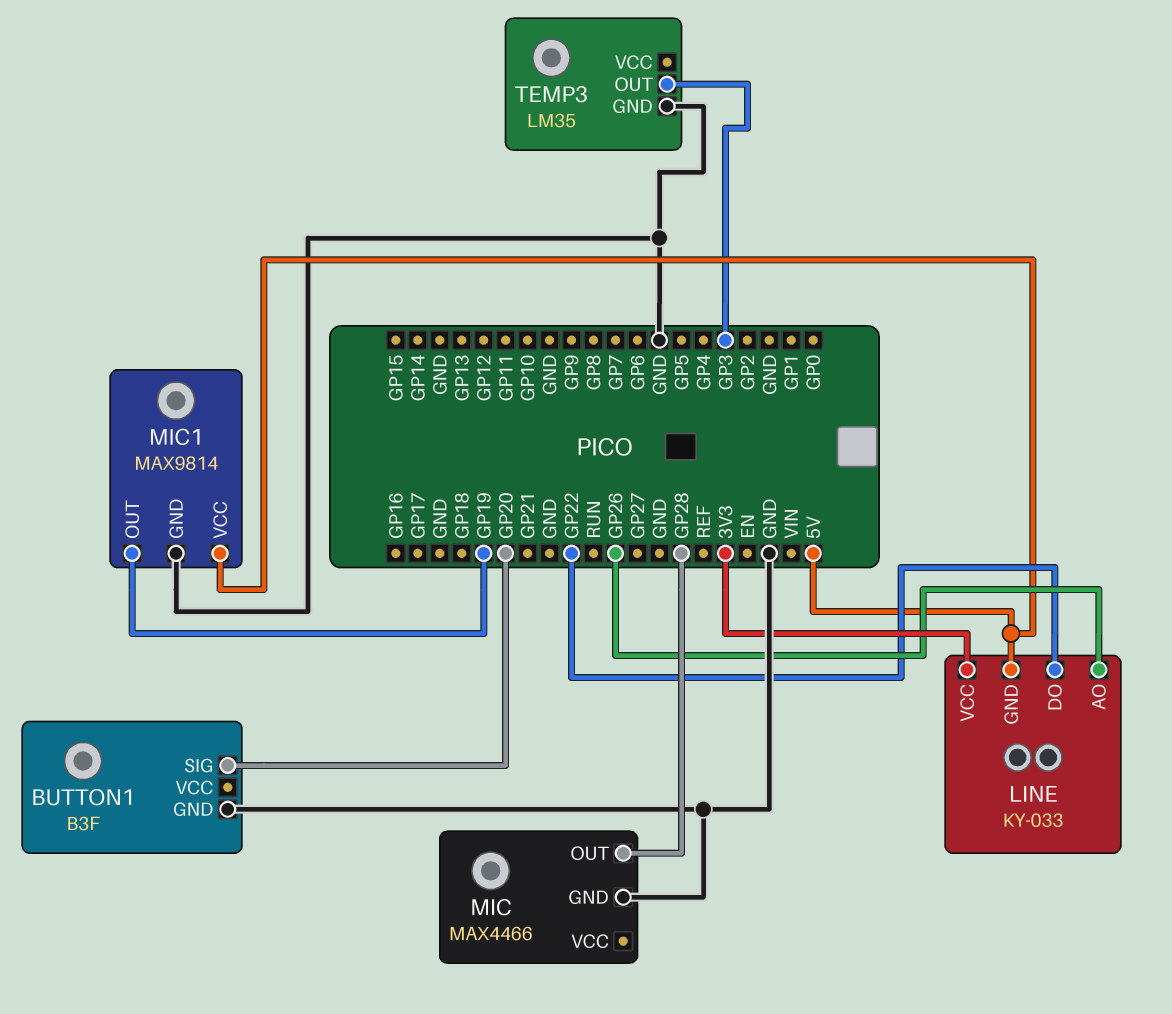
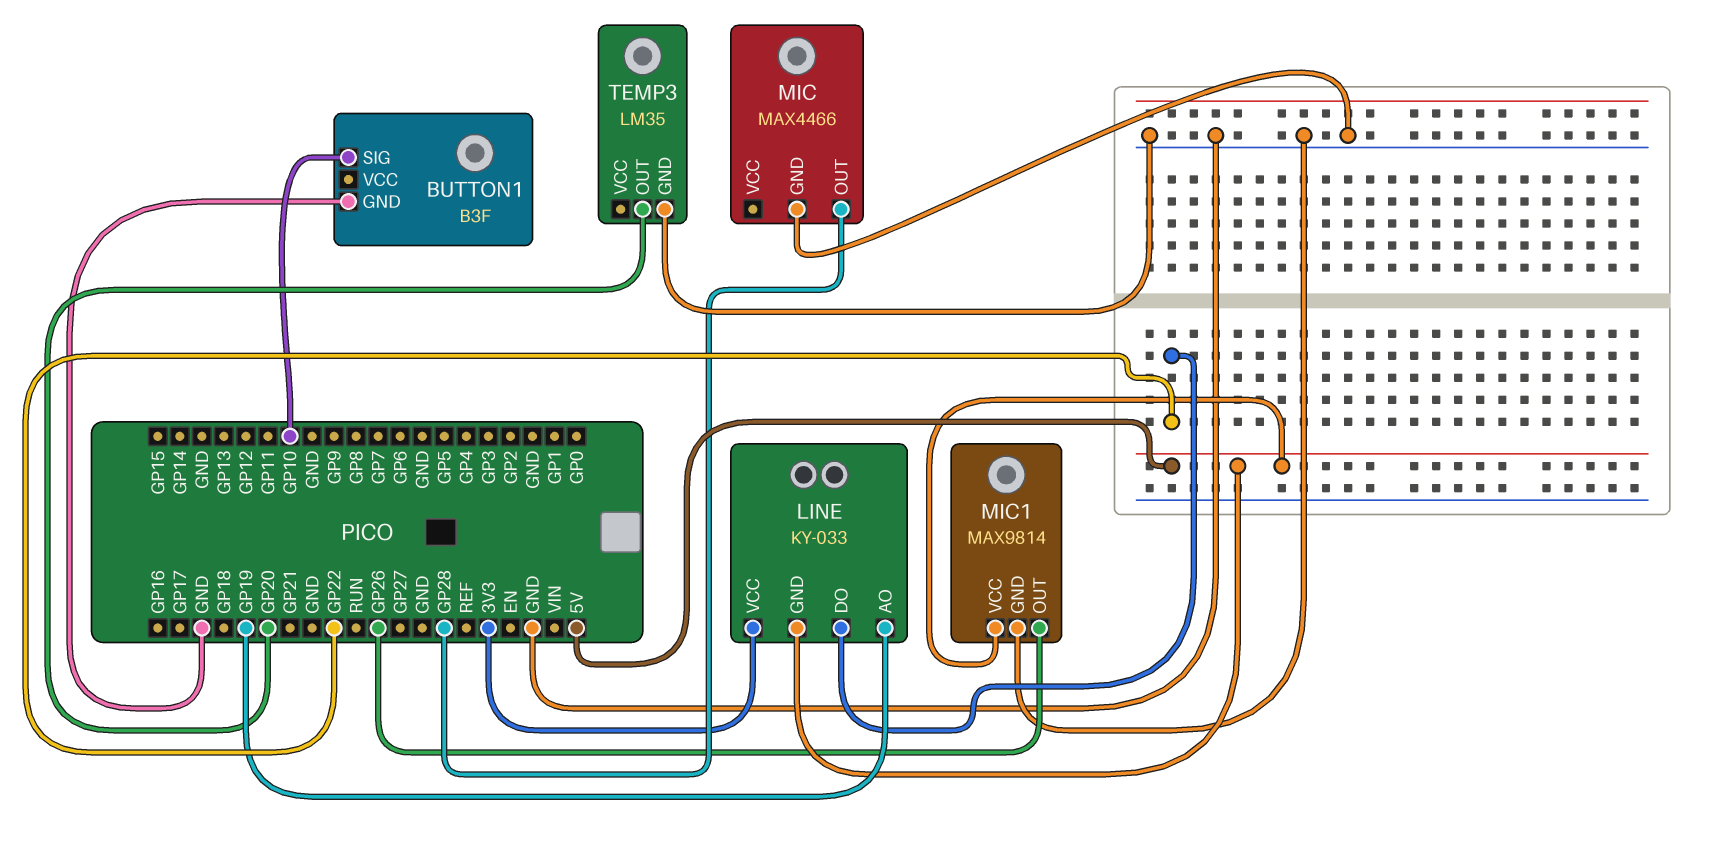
BUTTON1 pin SIG: GP20 -> GP10
LINE pin AO: GP26 -> GP19
MIC1 pin OUT: GP19 -> GP26
TEMP3 pin OUT: GP3 -> GP20

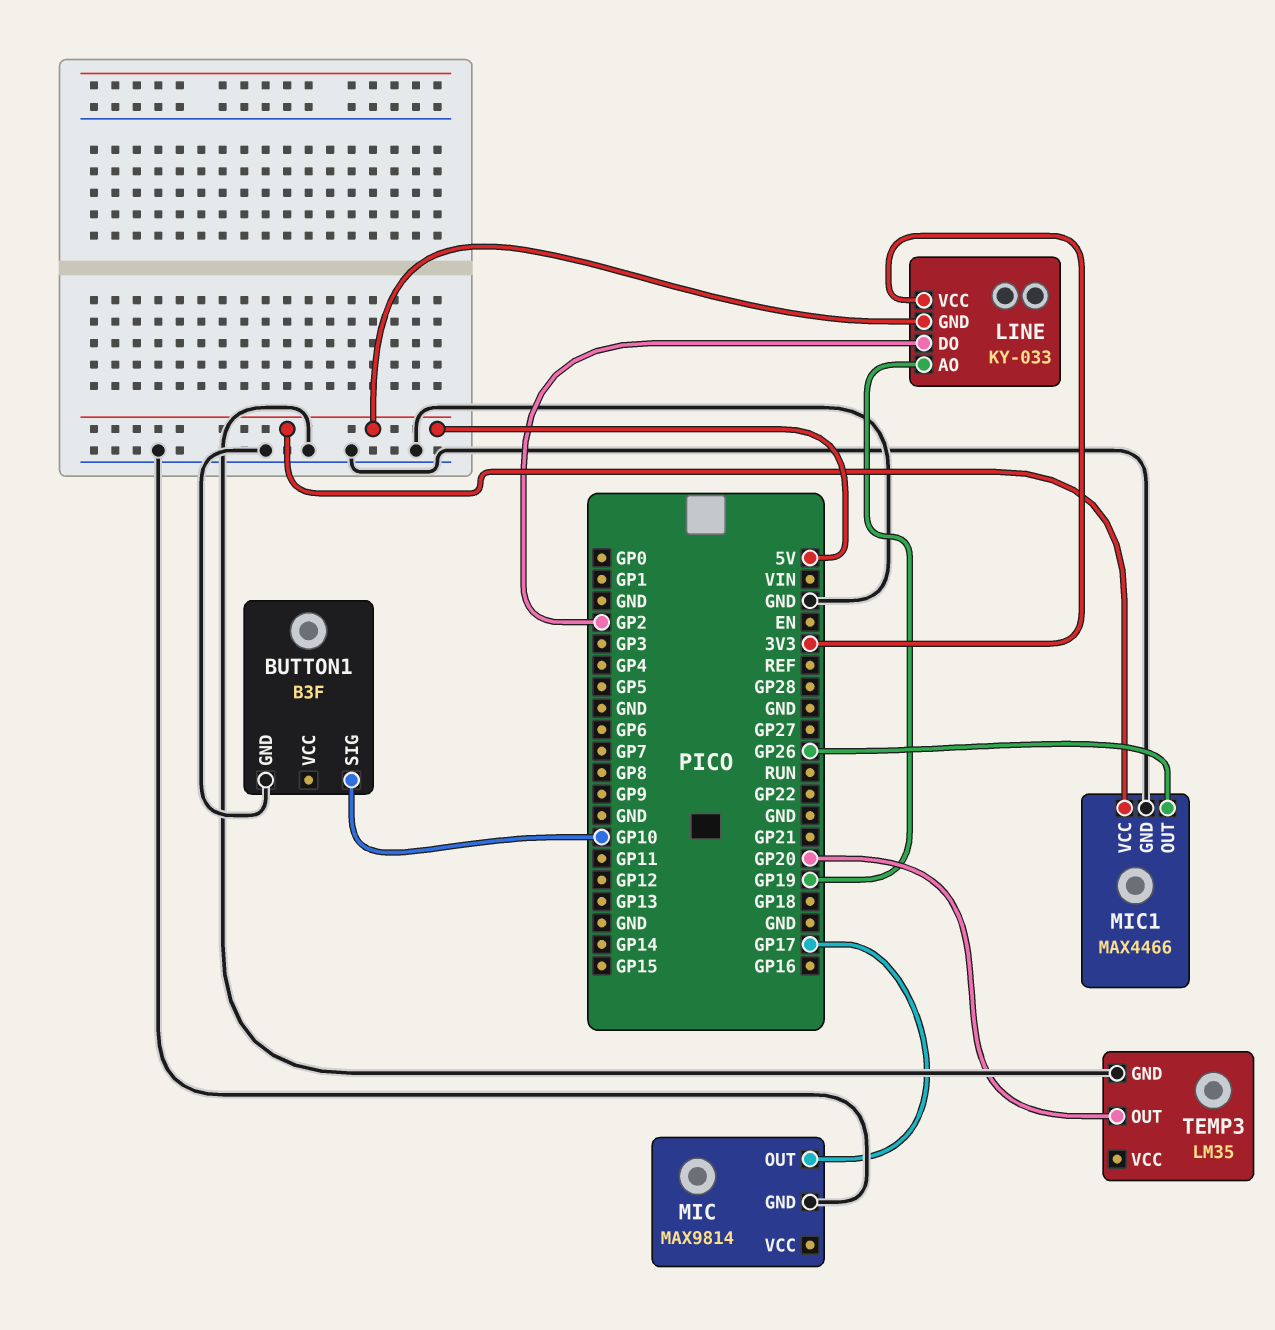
LINE pin DO: GP22 -> GP2
MIC: MAX4466 -> MAX9814
MIC pin OUT: GP28 -> GP17
MIC1: MAX9814 -> MAX4466

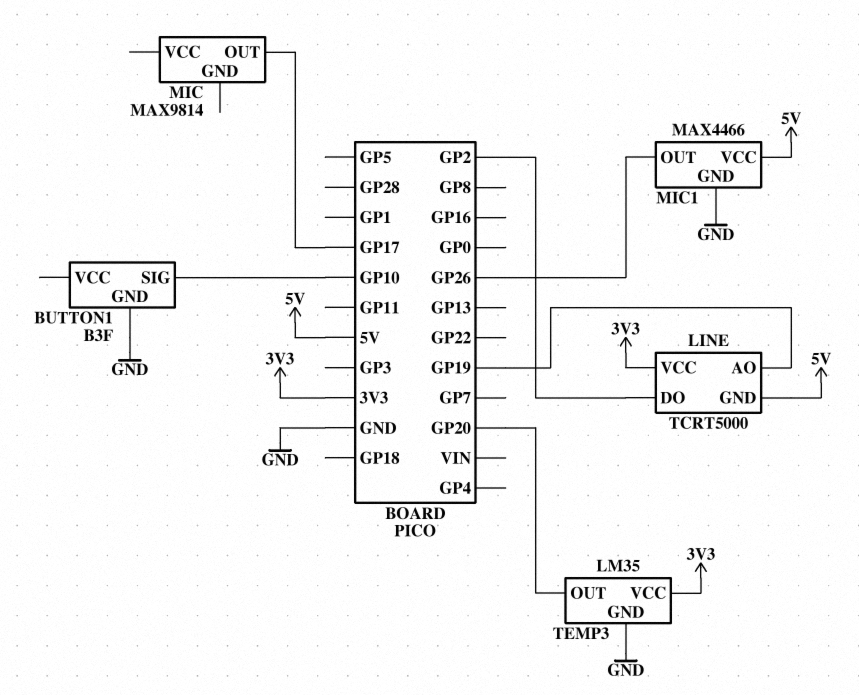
LINE: KY-033 -> TCRT5000
MIC pin GND: GND -> none
TEMP3 pin VCC: none -> 3V3

